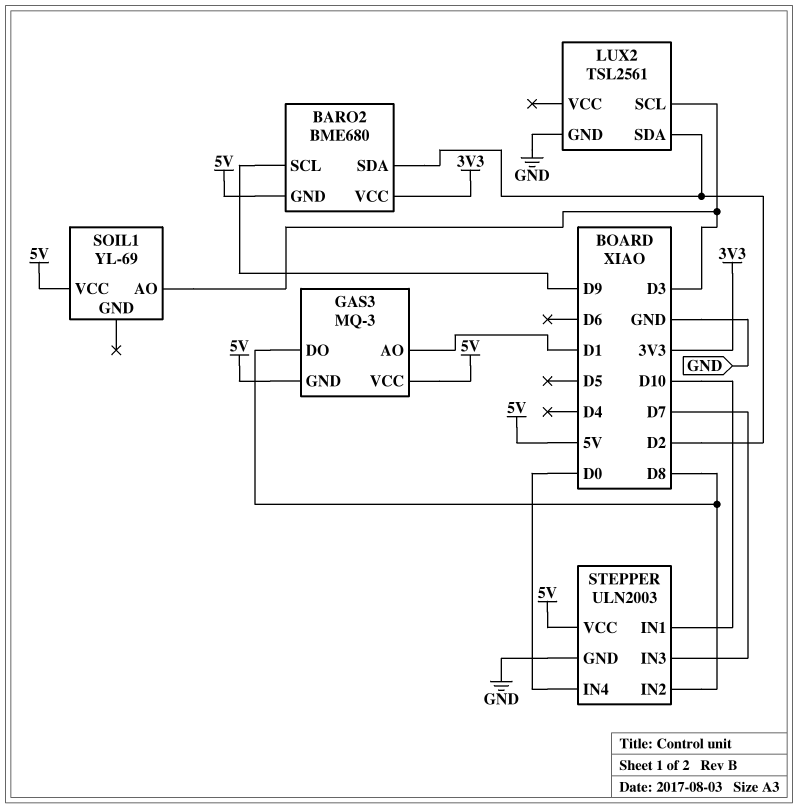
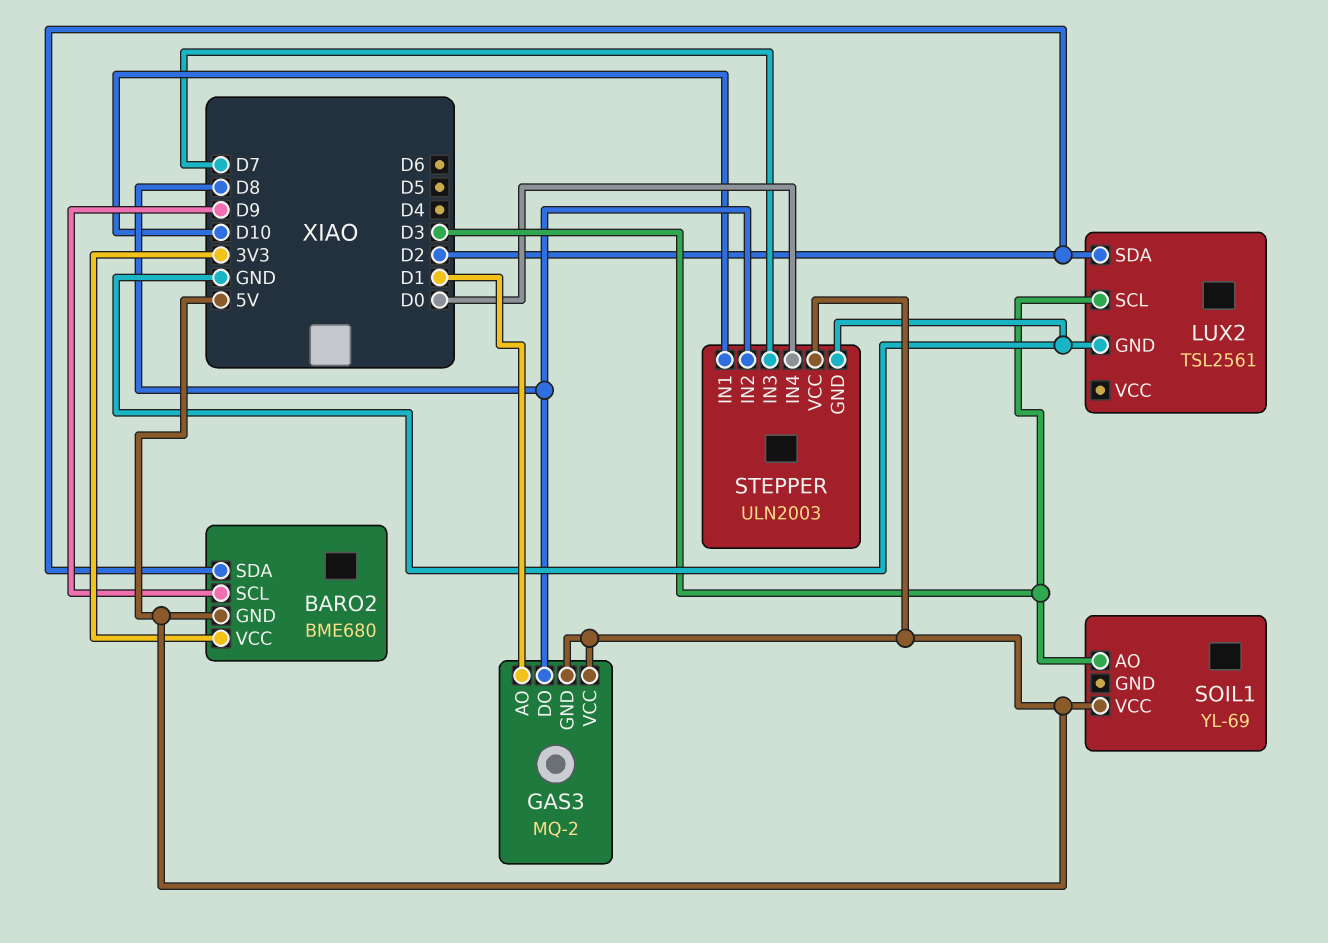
GAS3: MQ-3 -> MQ-2

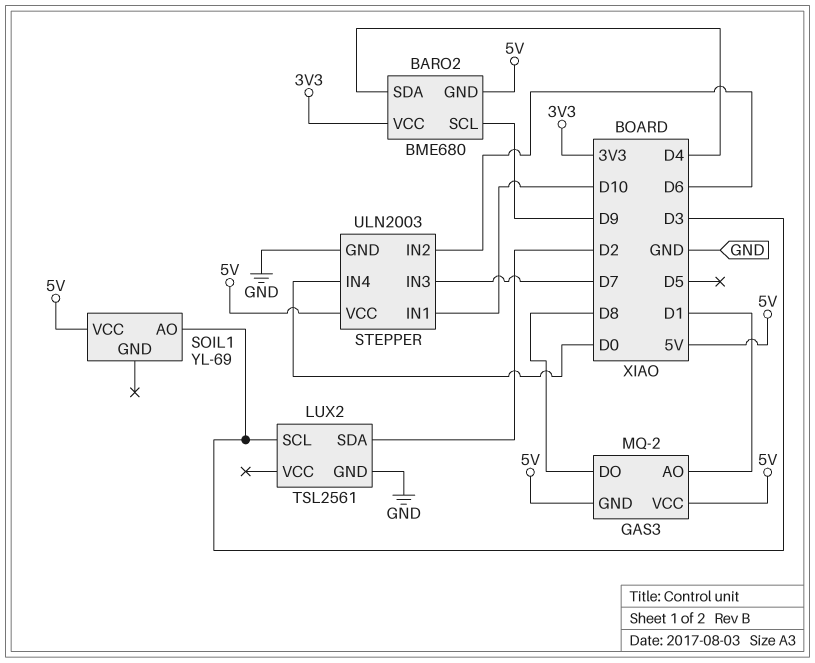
BARO2 pin SDA: D2 -> D4
STEPPER pin IN2: D8 -> D6

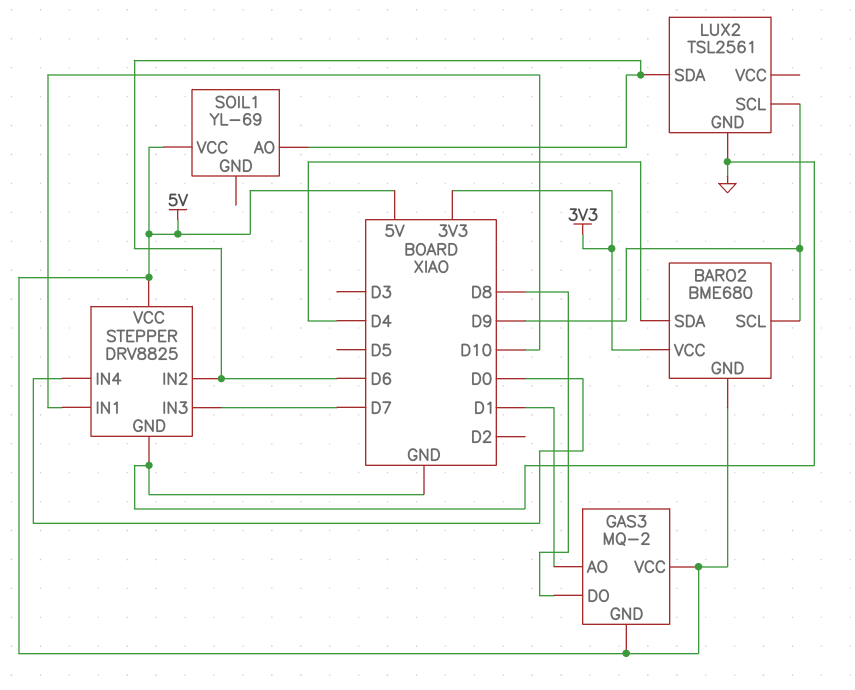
LUX2 pin SCL: D3 -> D9
LUX2 pin SDA: D2 -> D6
SOIL1 pin AO: D3 -> D6
STEPPER: ULN2003 -> DRV8825

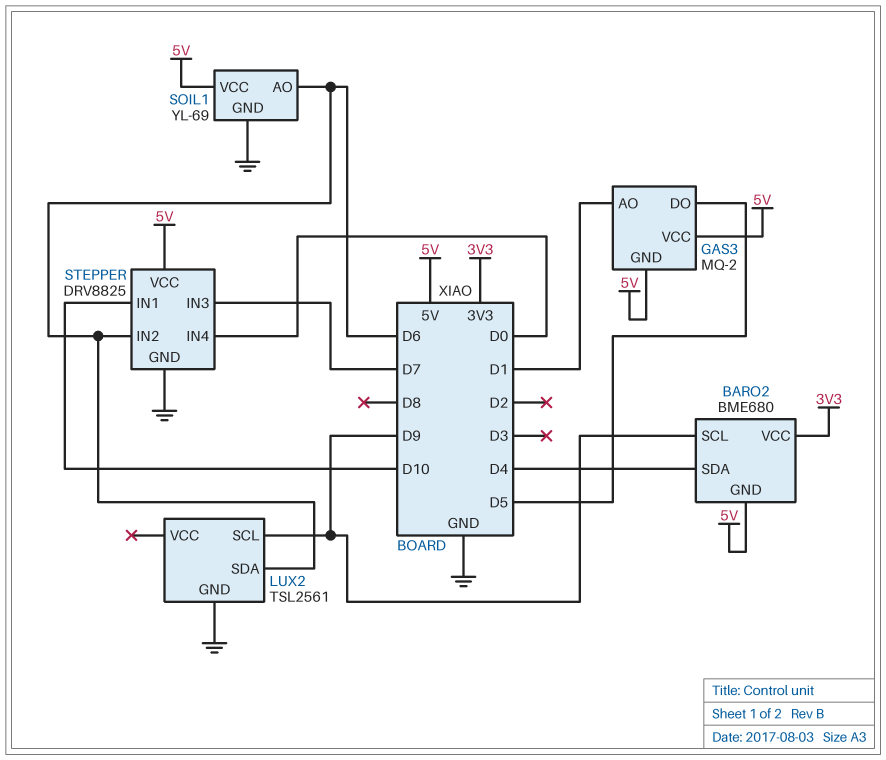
GAS3 pin DO: D8 -> D5
SOIL1 pin GND: none -> GND

